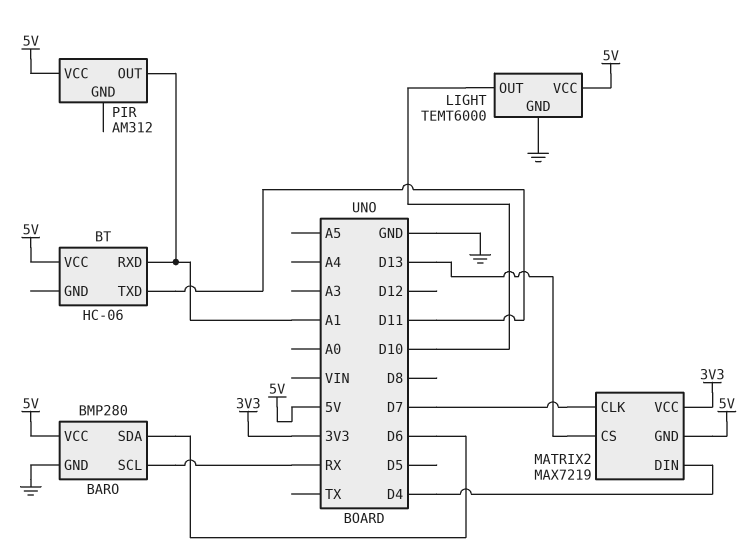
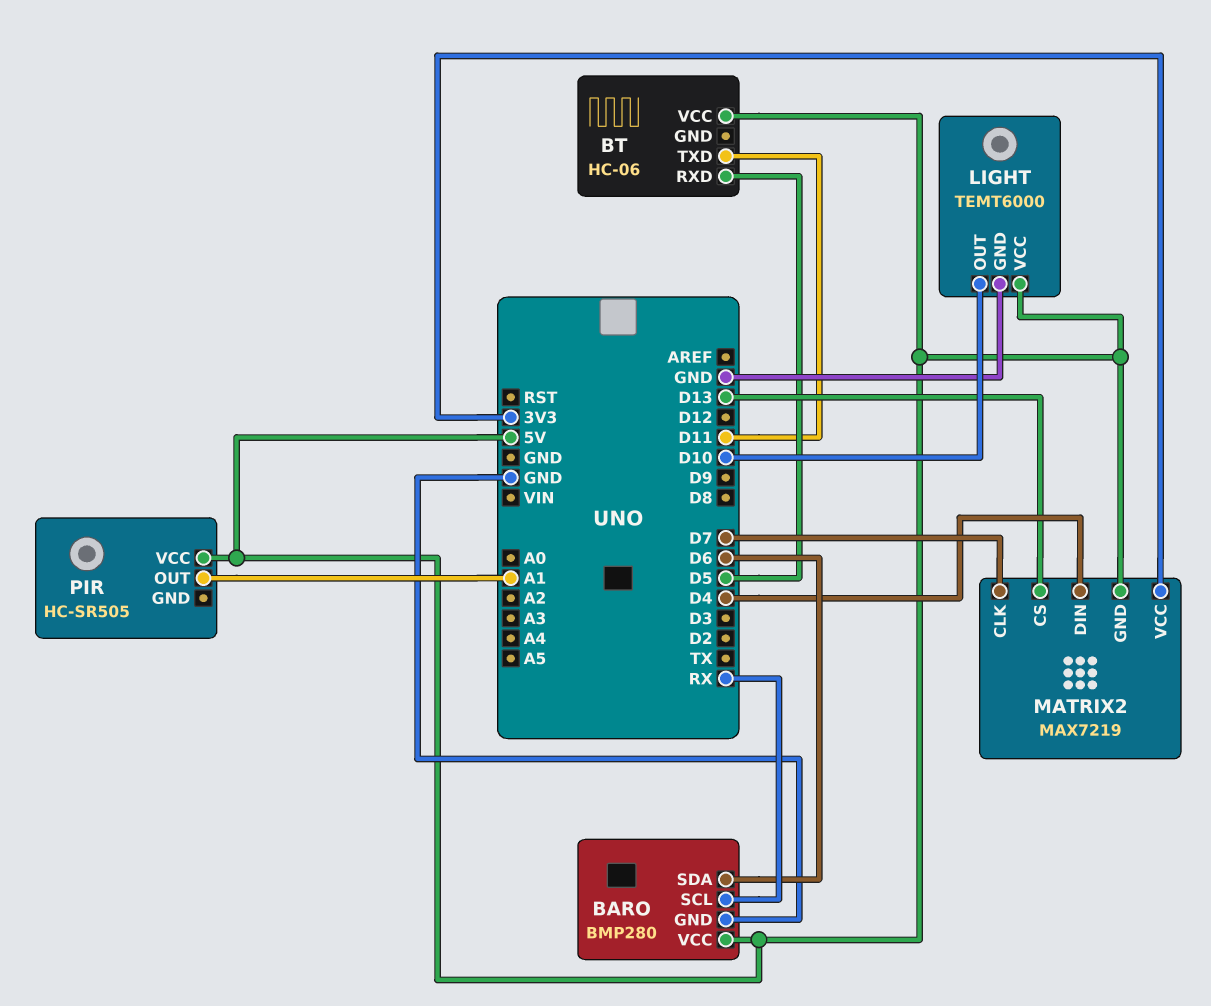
BT pin RXD: A1 -> D5
PIR: AM312 -> HC-SR505

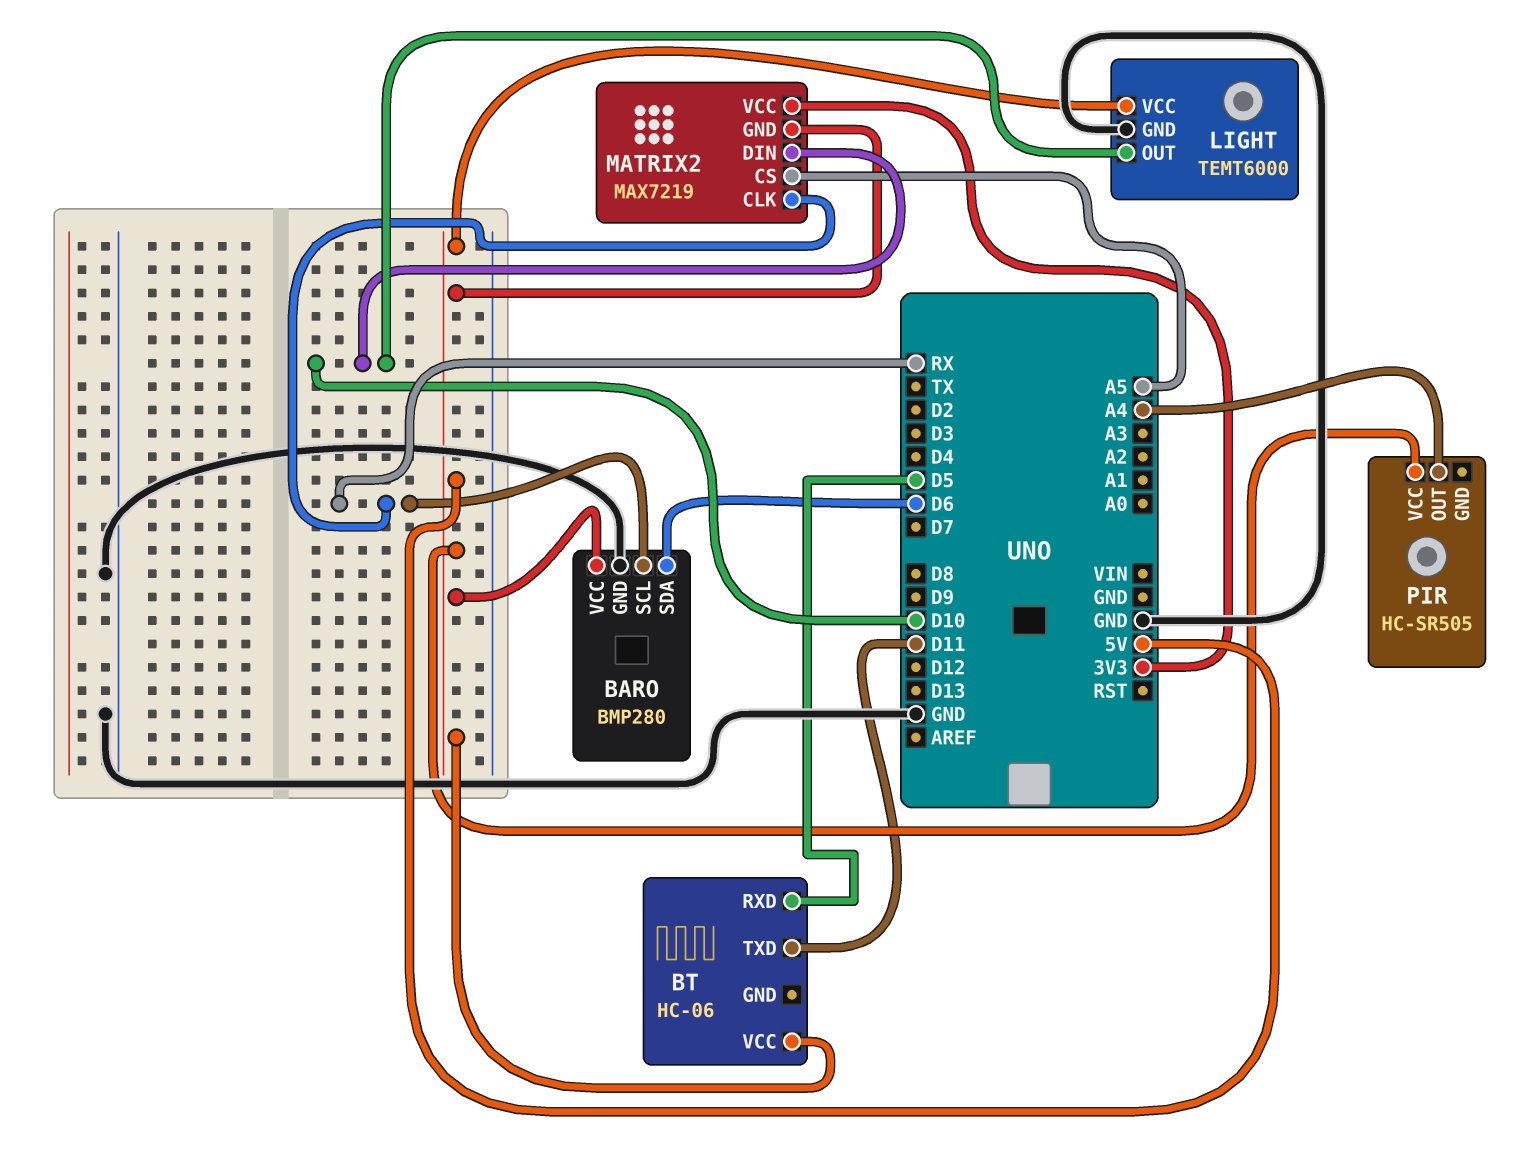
MATRIX2 pin CLK: D7 -> RX
MATRIX2 pin CS: D13 -> A5
MATRIX2 pin DIN: D4 -> D10
PIR pin OUT: A1 -> A4

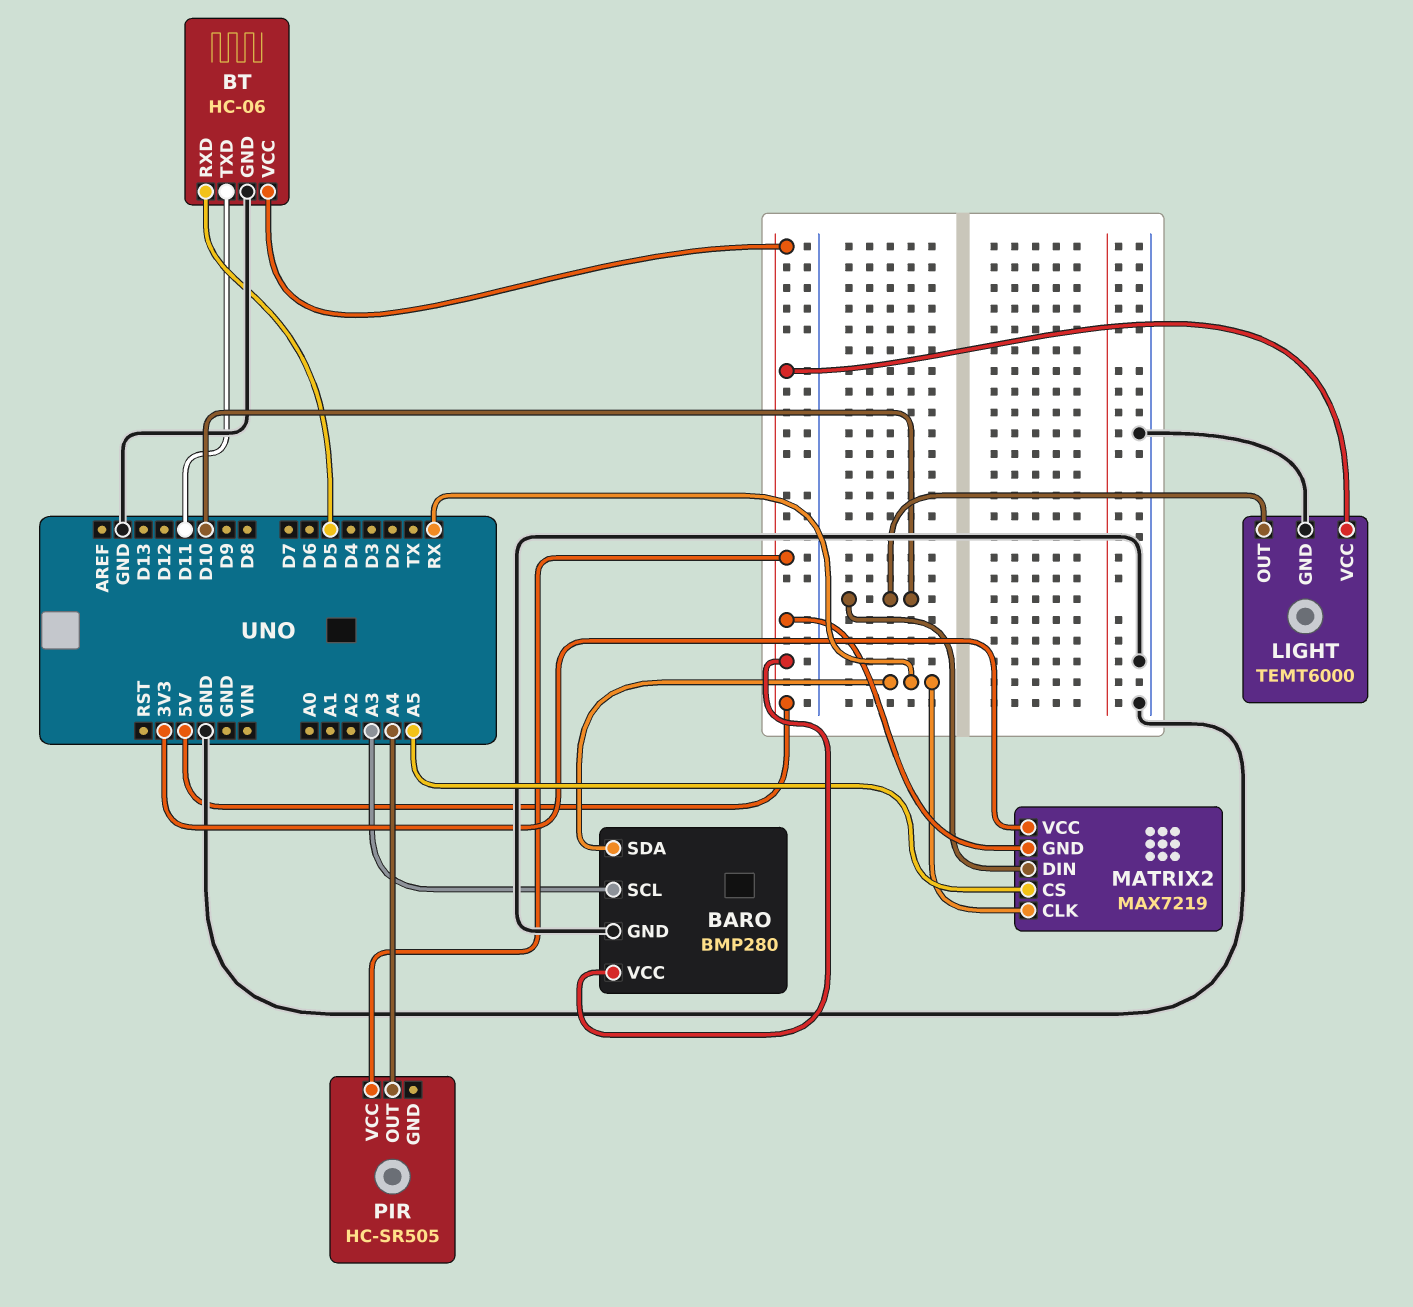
BARO pin SCL: RX -> A3
BARO pin SDA: D6 -> RX
BT pin GND: none -> GND

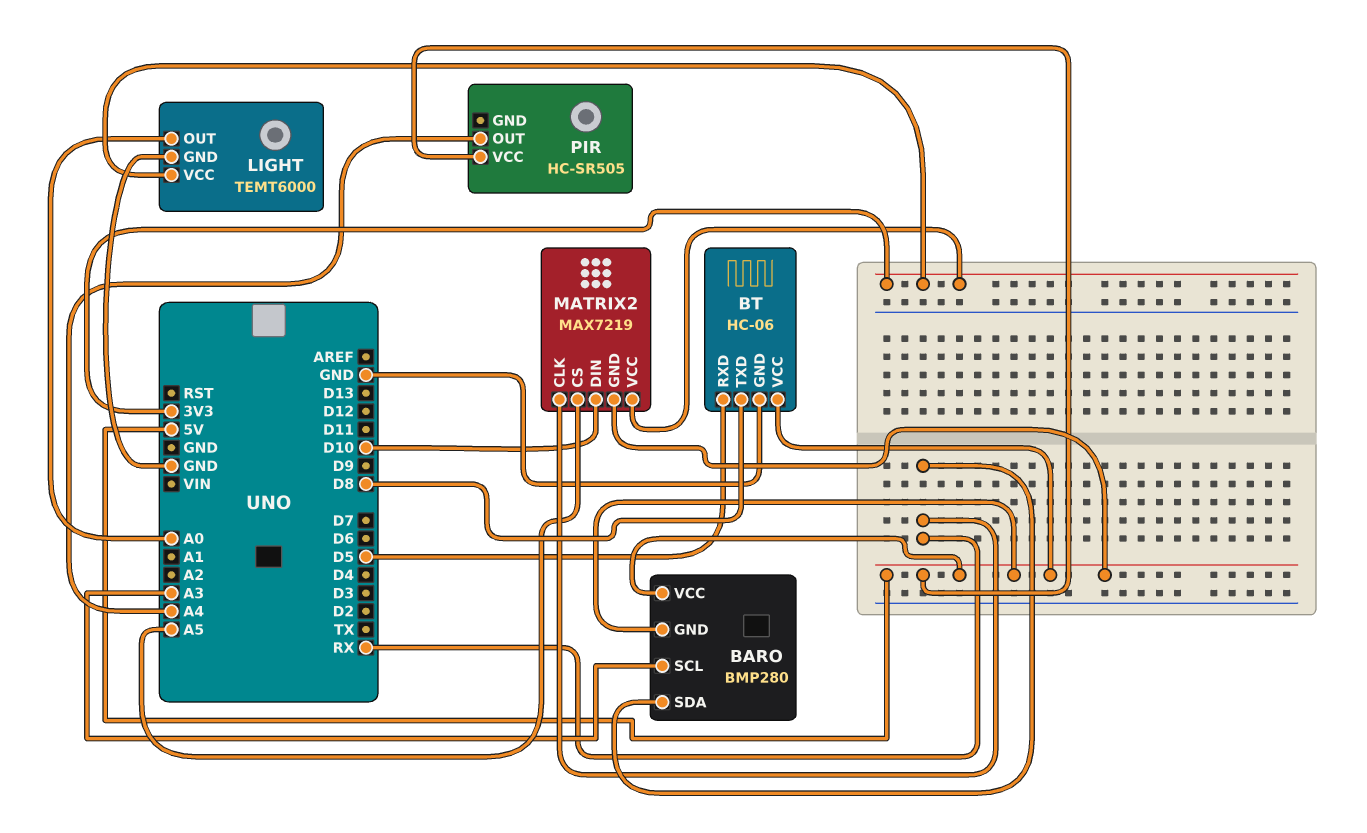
BARO pin GND: GND -> 5V
BT pin TXD: D11 -> D8
LIGHT pin OUT: D10 -> A0
LIGHT pin VCC: 5V -> 3V3

